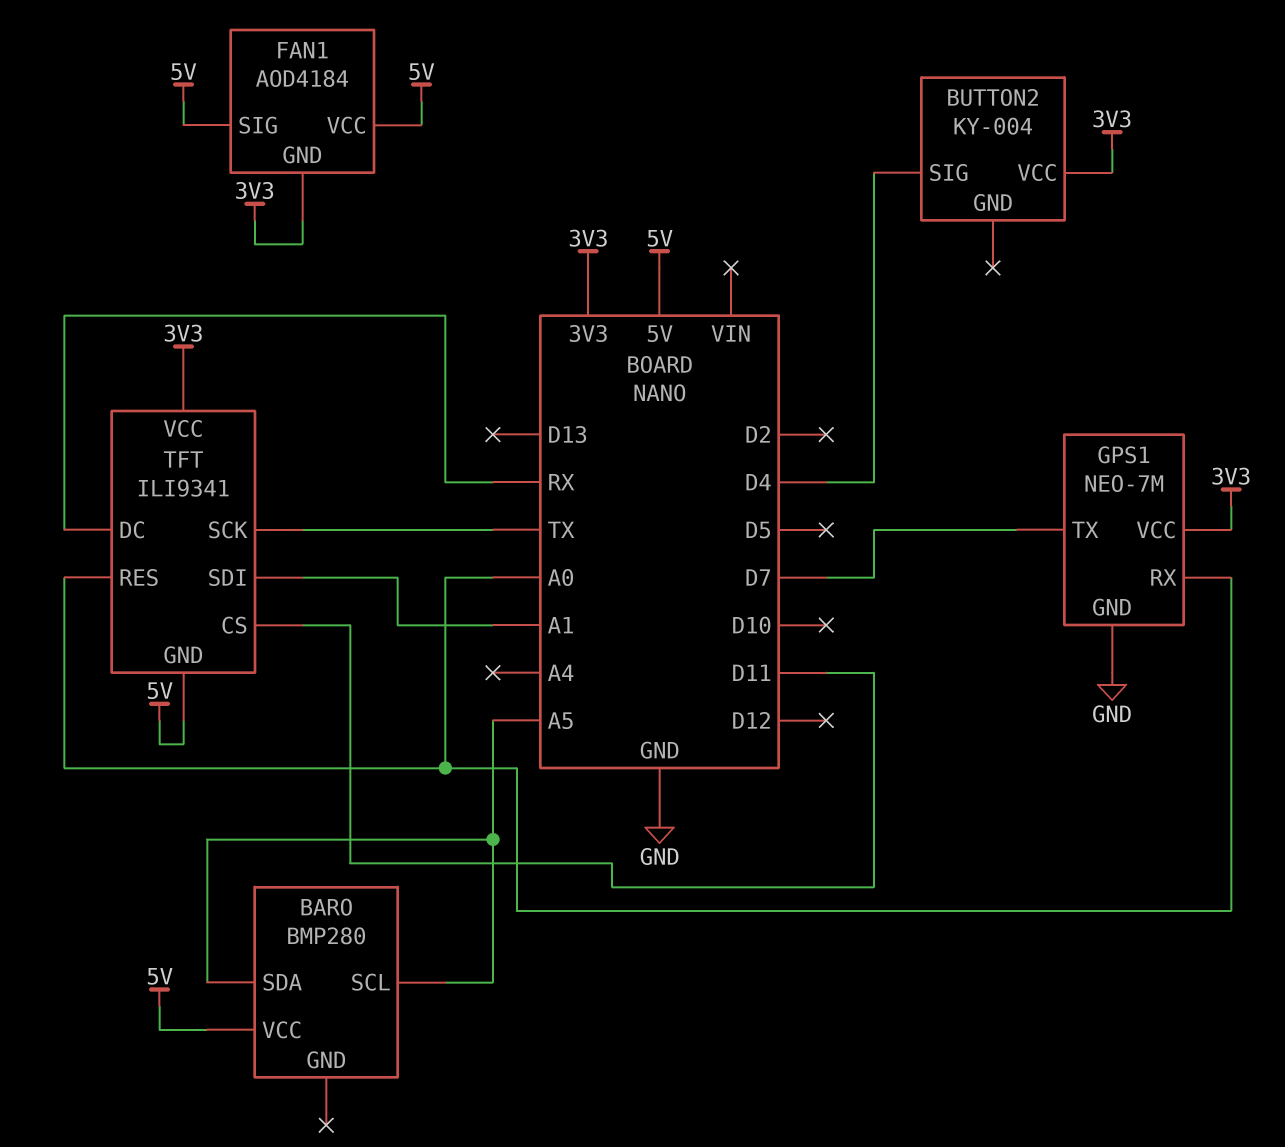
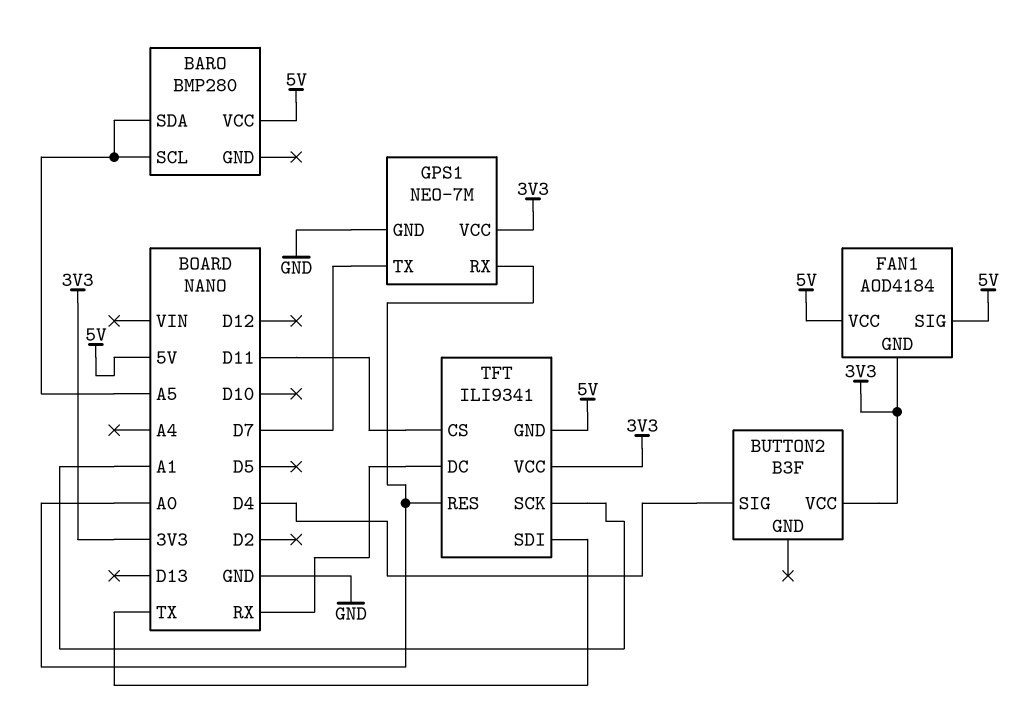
BUTTON2: KY-004 -> B3F
TFT pin SCK: TX -> A1
TFT pin SDI: A1 -> TX

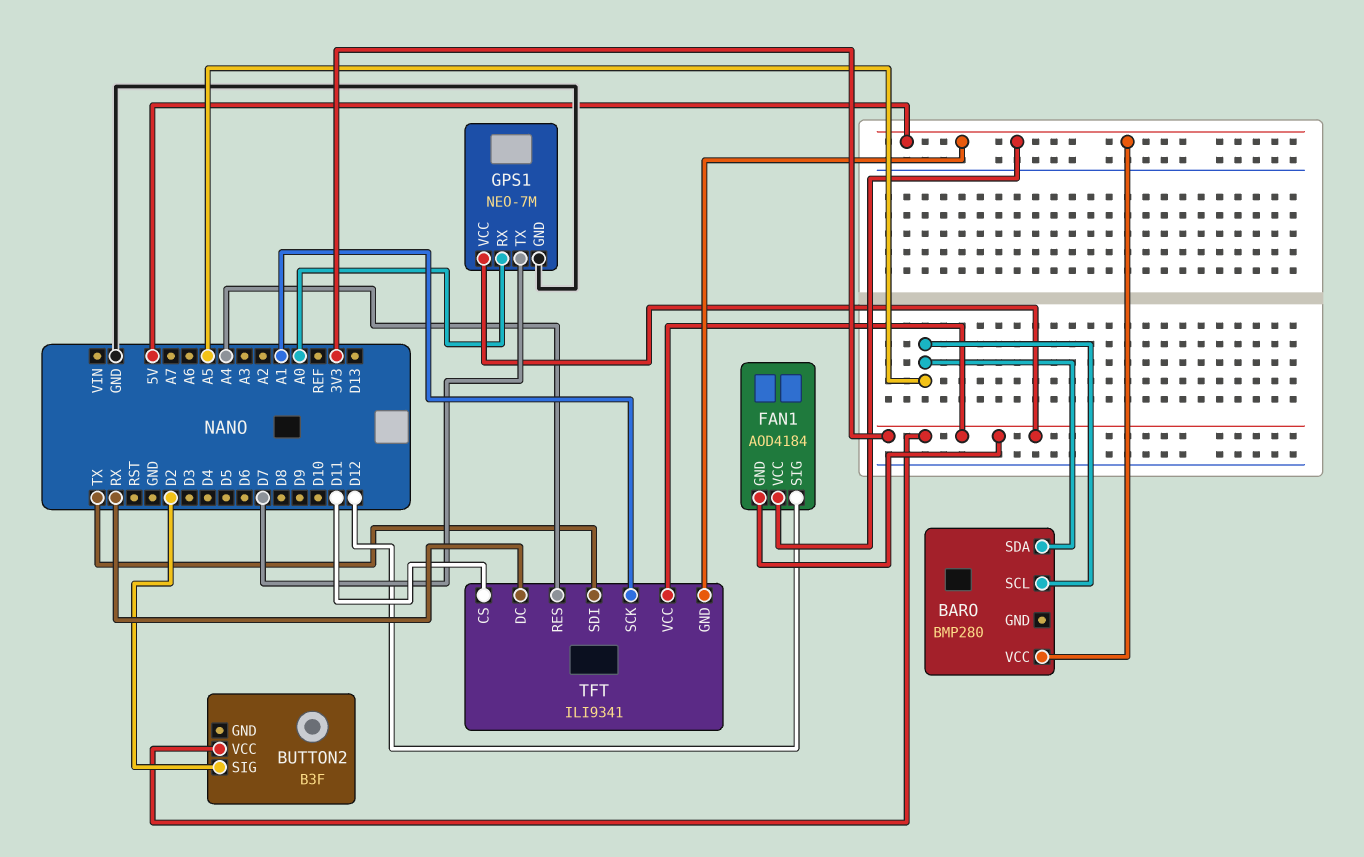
BUTTON2 pin SIG: D4 -> D2
FAN1 pin SIG: 5V -> D12
TFT pin RES: A0 -> A4

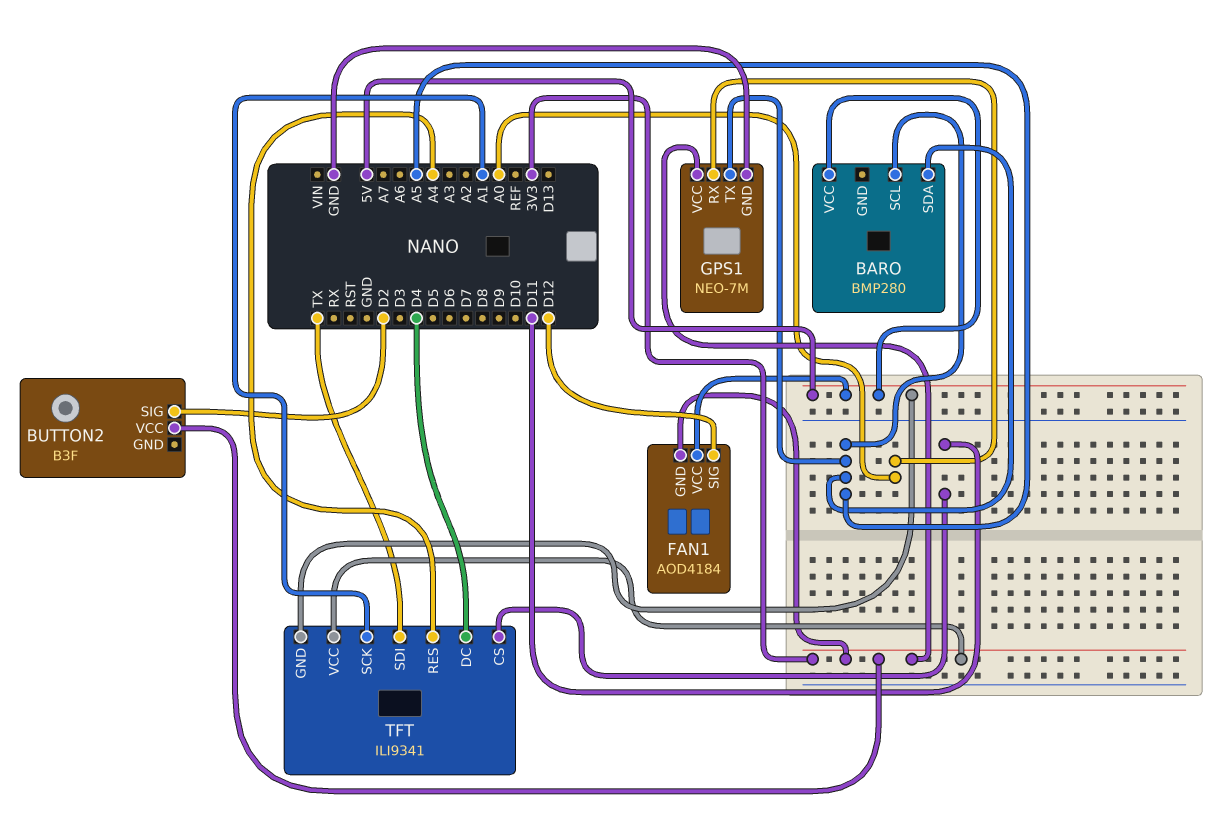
GPS1 pin TX: D7 -> A5
TFT pin DC: RX -> D4

